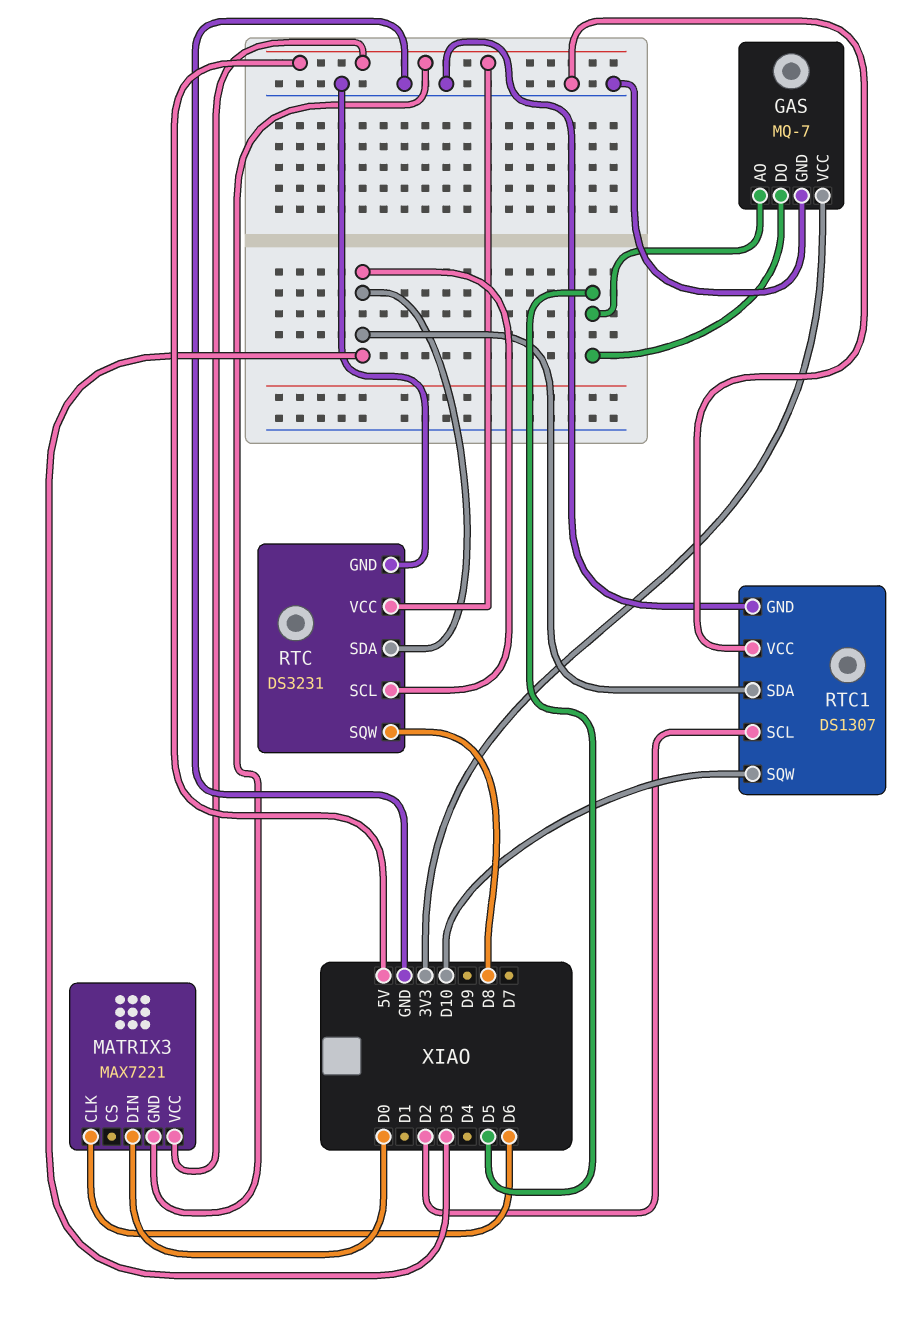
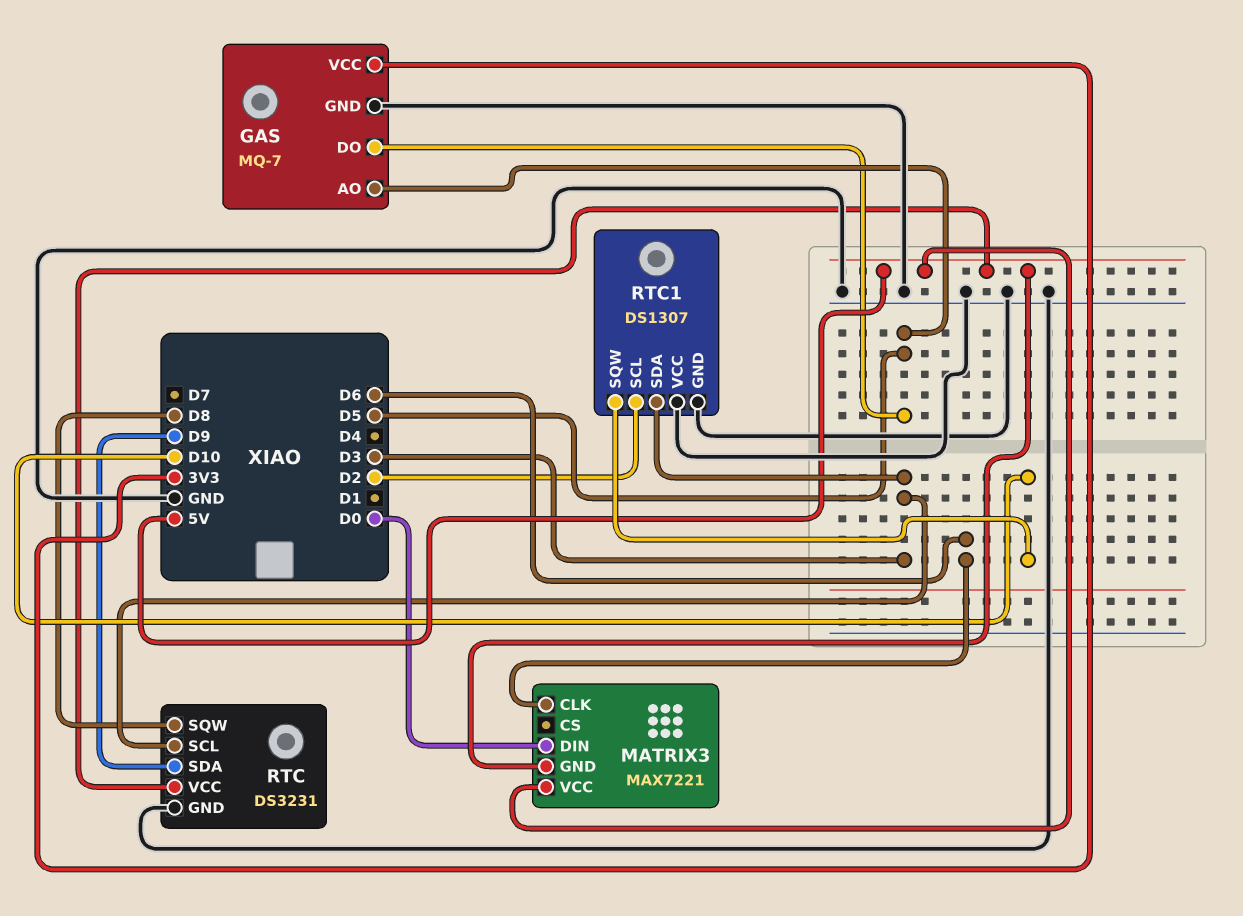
RTC pin SDA: D3 -> D9

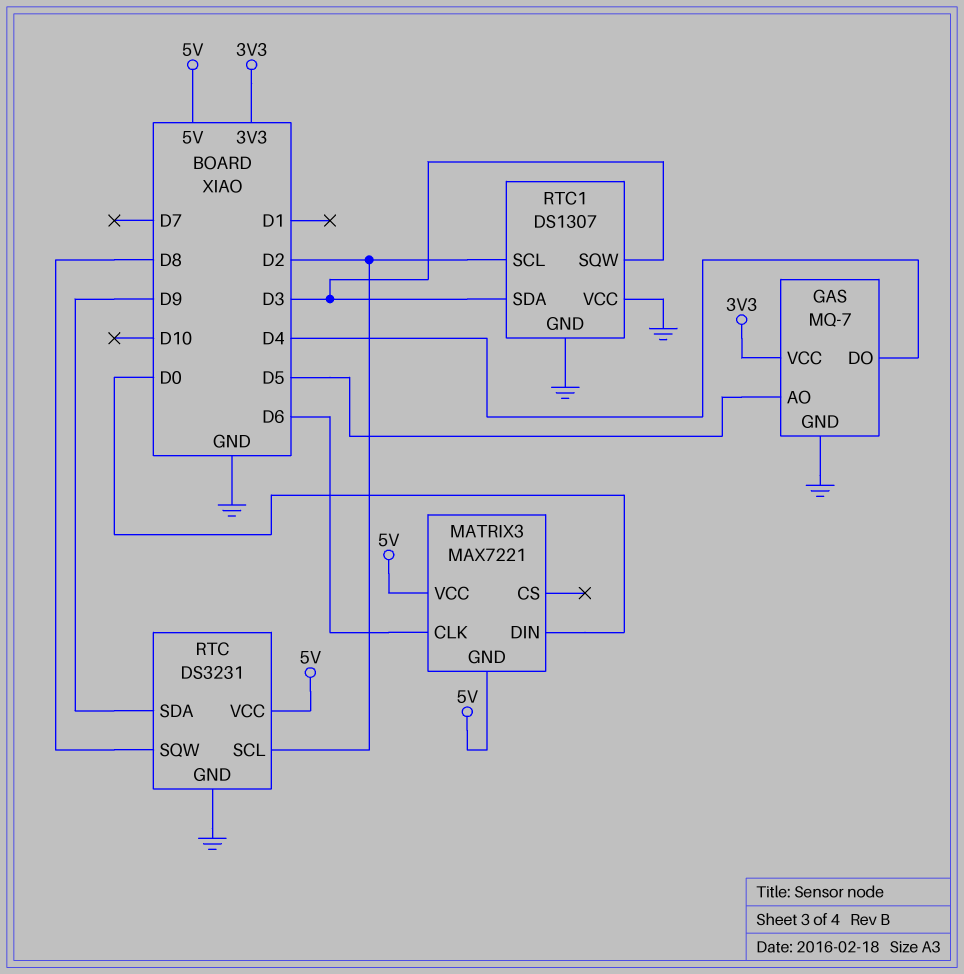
GAS pin DO: D5 -> D4
RTC pin SCL: D3 -> D2
RTC1 pin SQW: D10 -> D3

